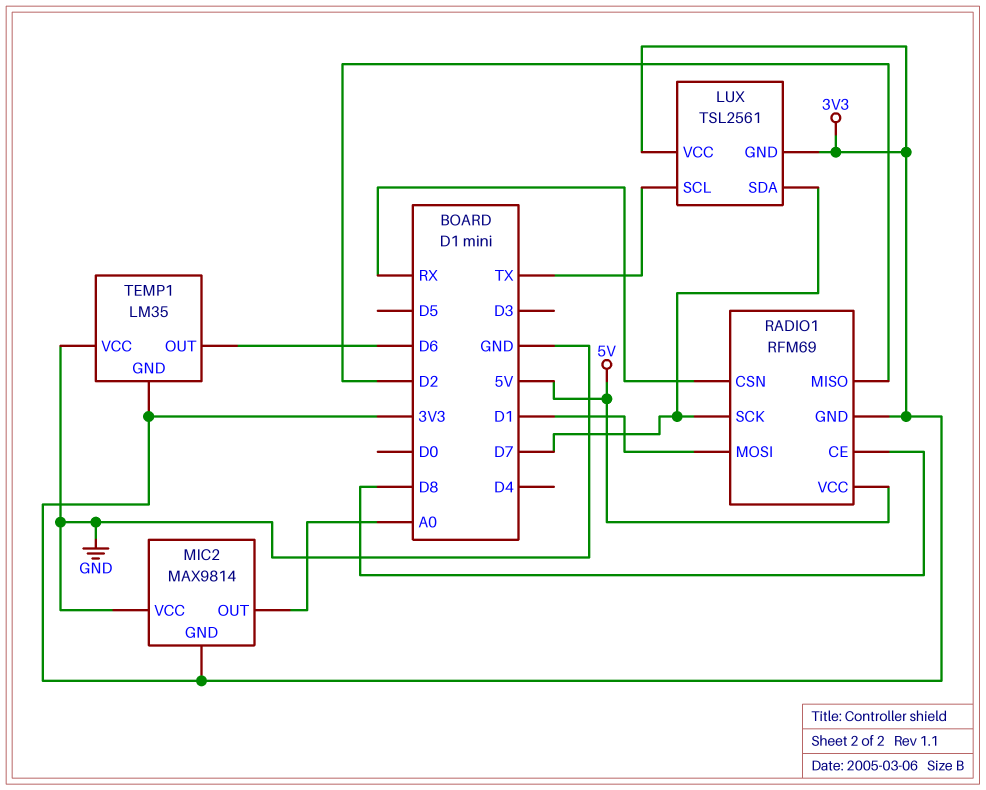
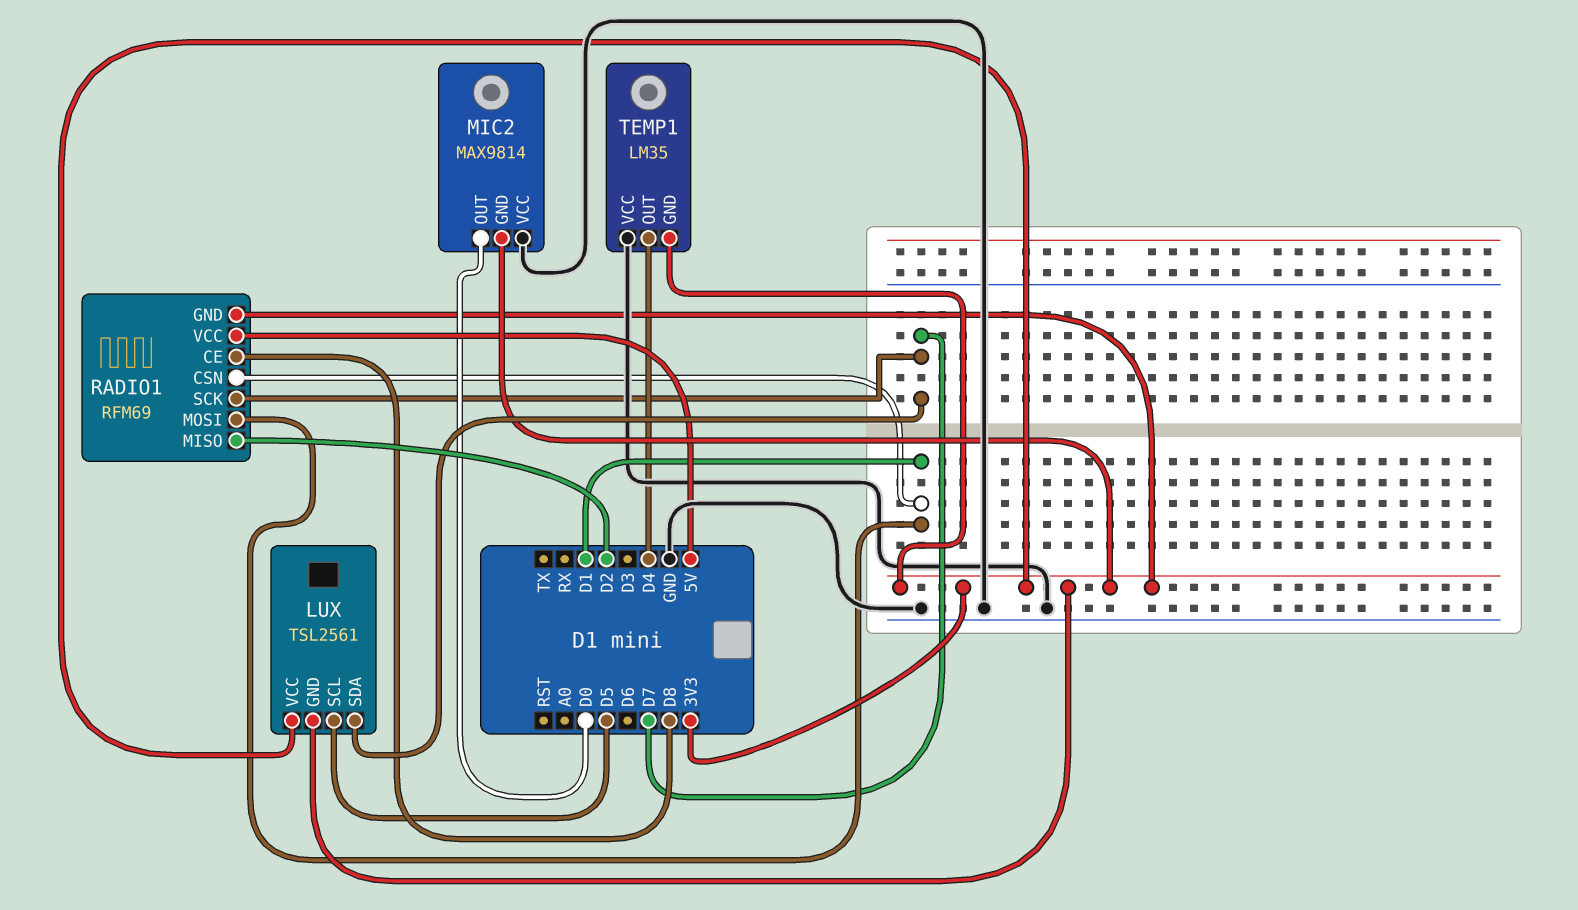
LUX pin SCL: TX -> D5
MIC2 pin OUT: A0 -> D0
RADIO1 pin CSN: RX -> D1
TEMP1 pin OUT: D6 -> D4

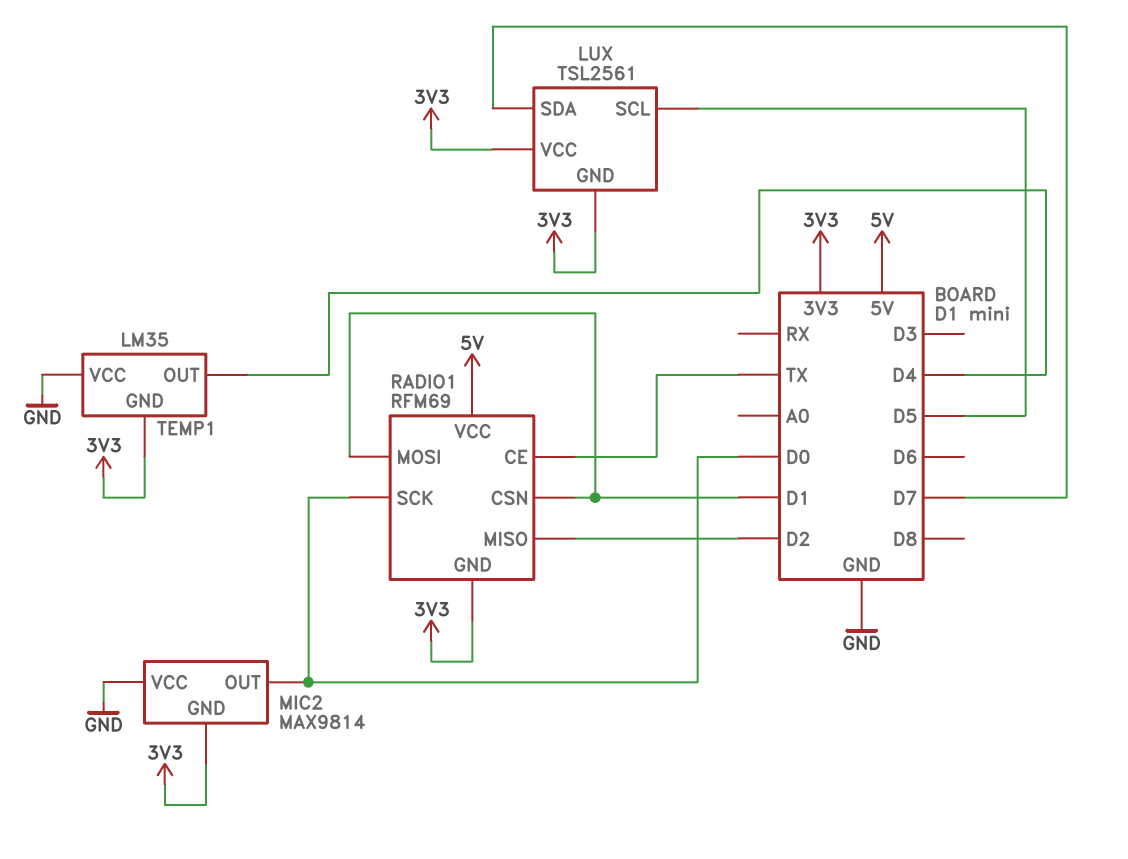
RADIO1 pin CE: D8 -> TX
RADIO1 pin SCK: D7 -> D0

